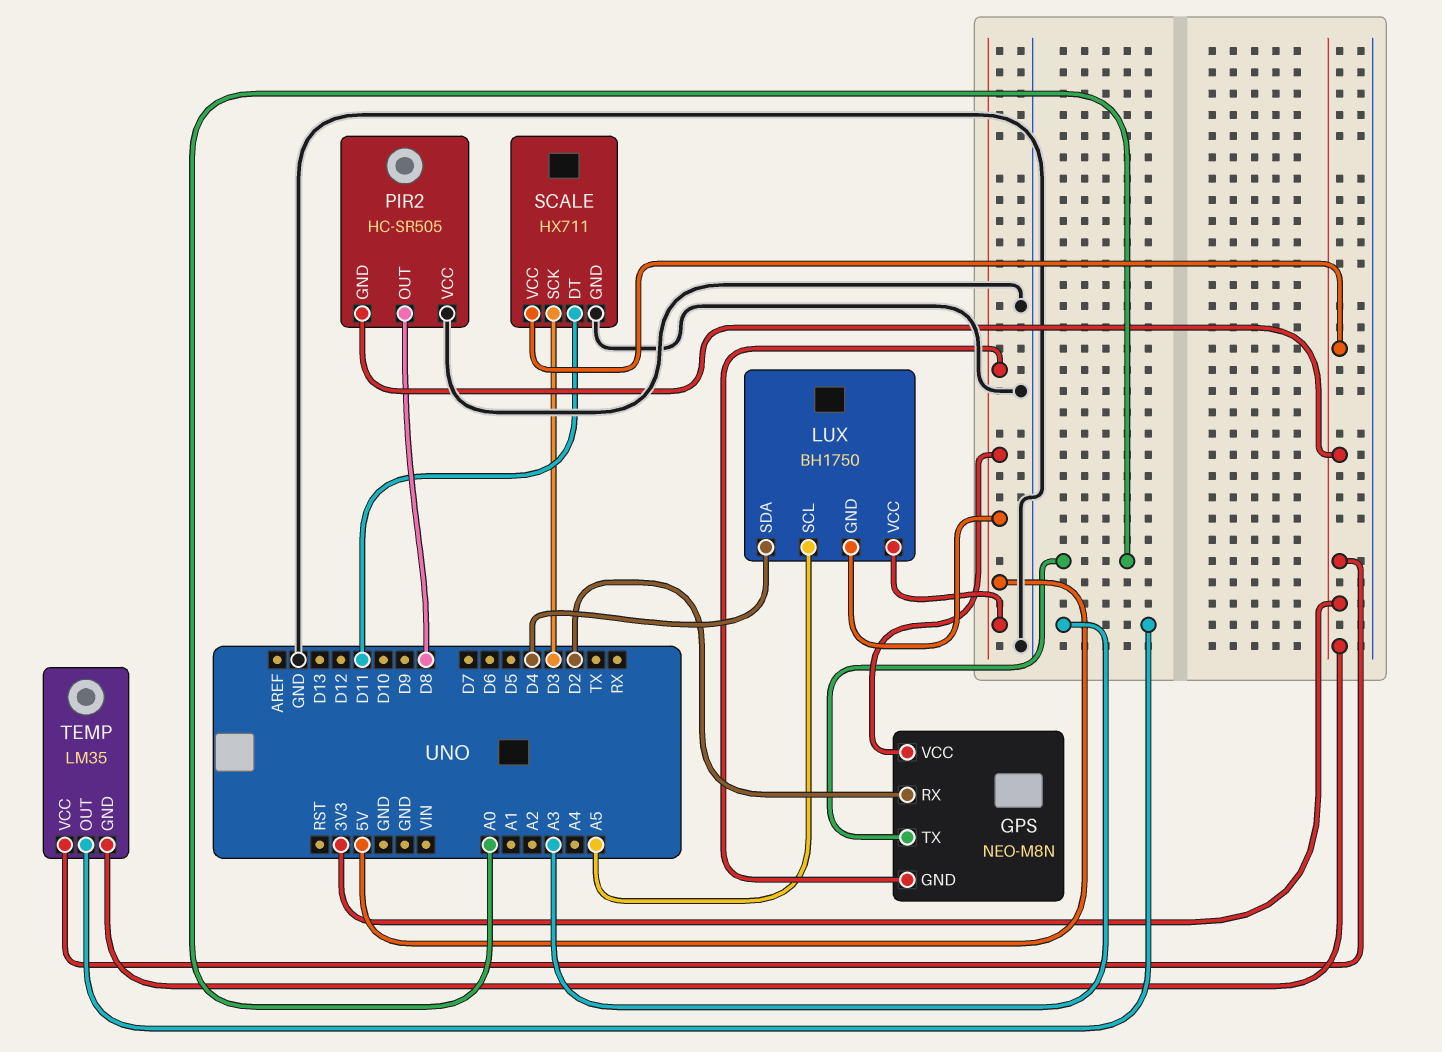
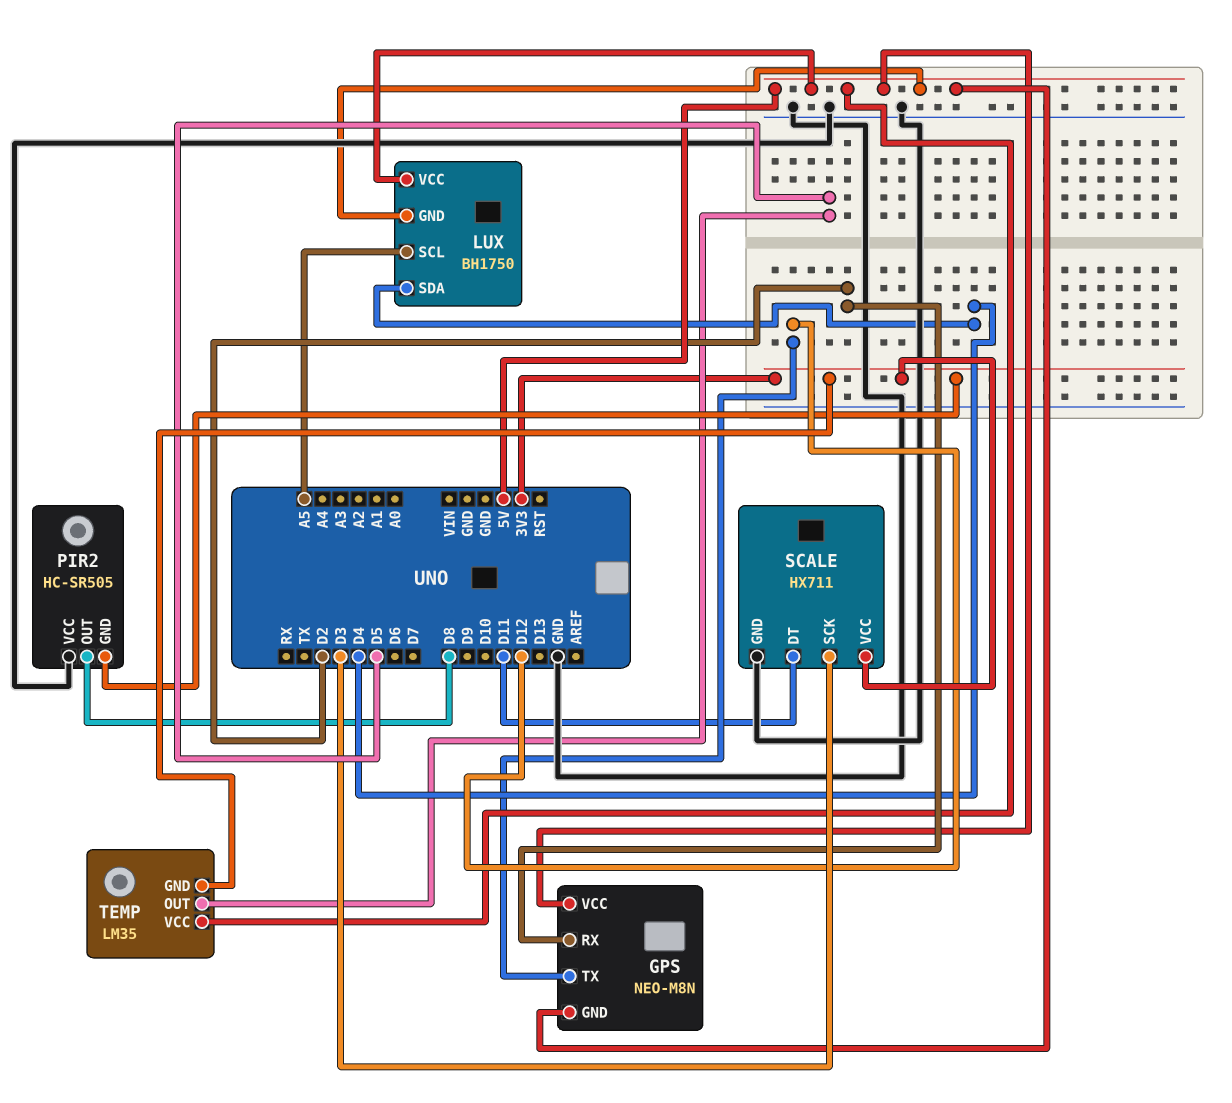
GPS pin TX: A0 -> D12
TEMP pin OUT: A3 -> D5
TEMP pin VCC: 3V3 -> 5V

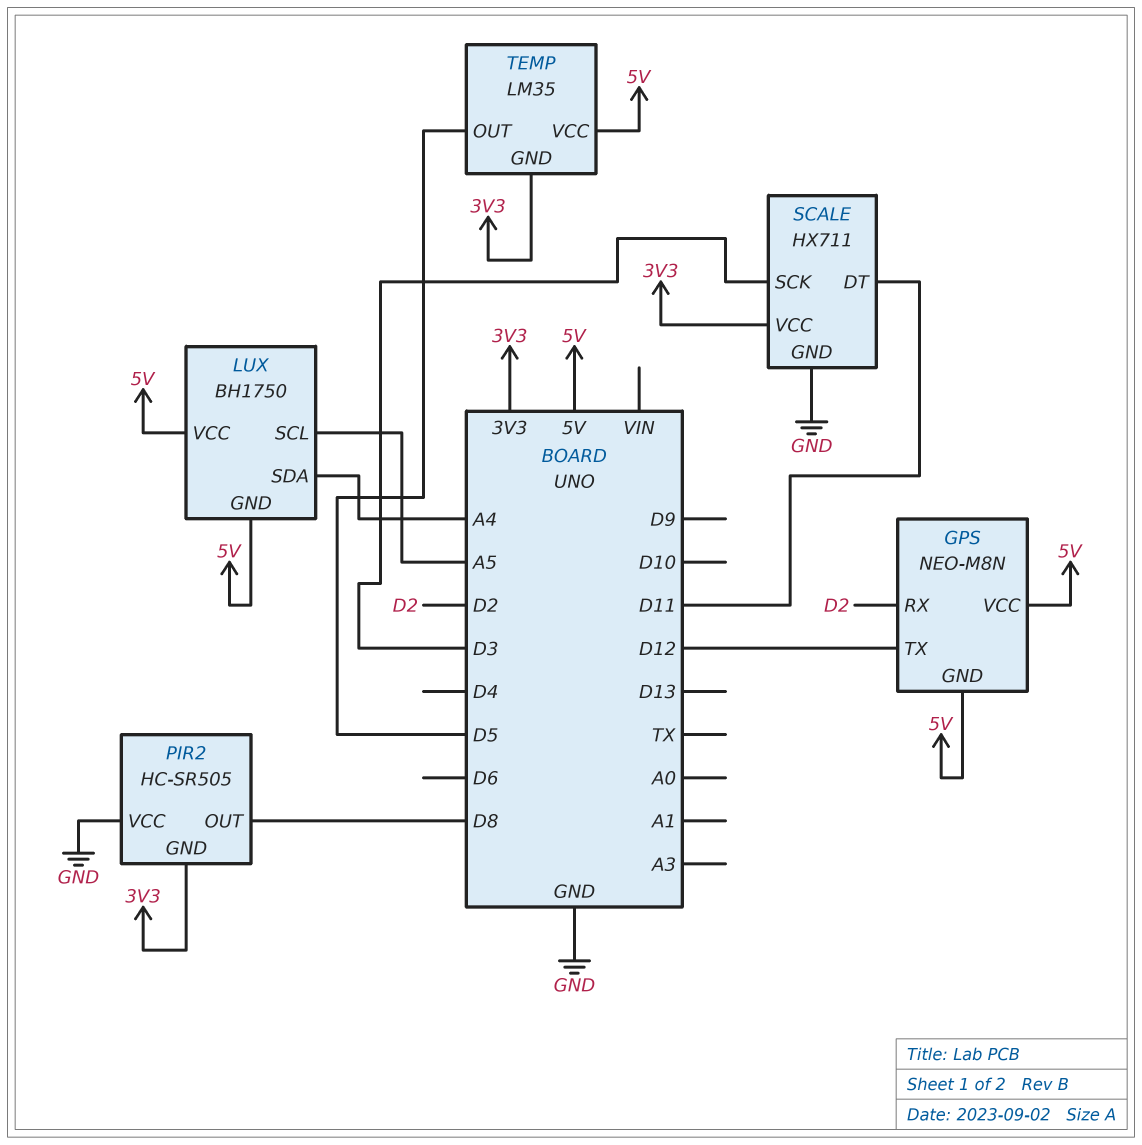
LUX pin SDA: D4 -> A4

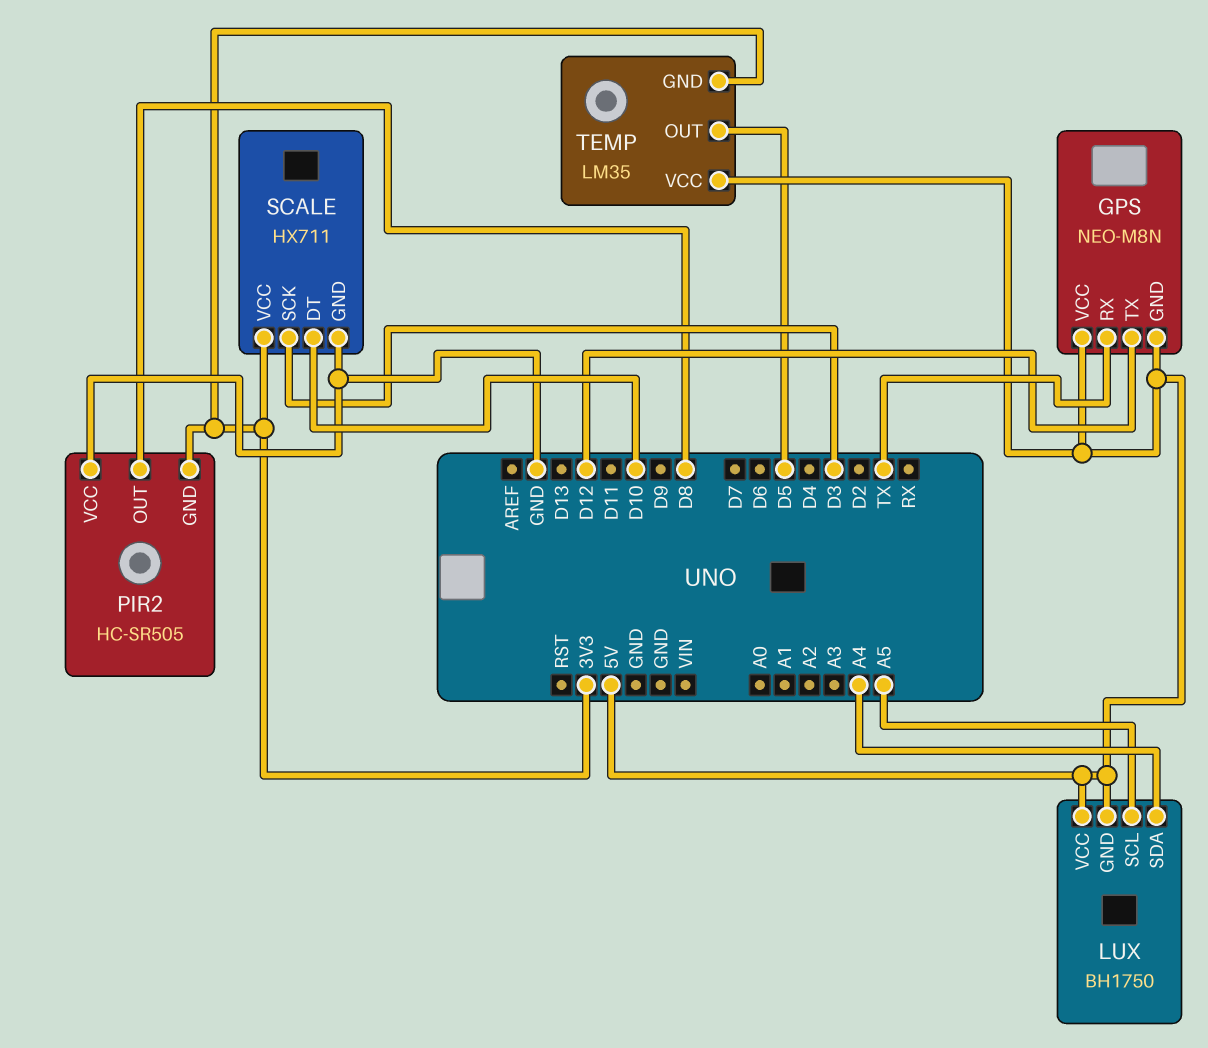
GPS pin RX: D2 -> TX
SCALE pin DT: D11 -> D10

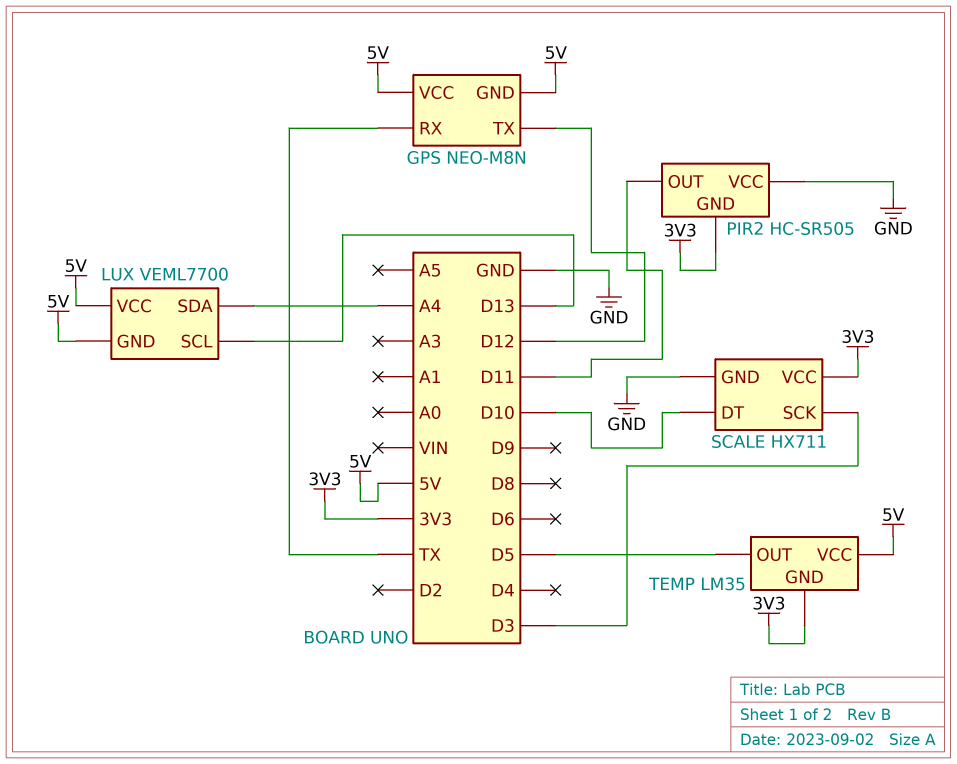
LUX: BH1750 -> VEML7700
LUX pin SCL: A5 -> D13
PIR2 pin OUT: D8 -> D11

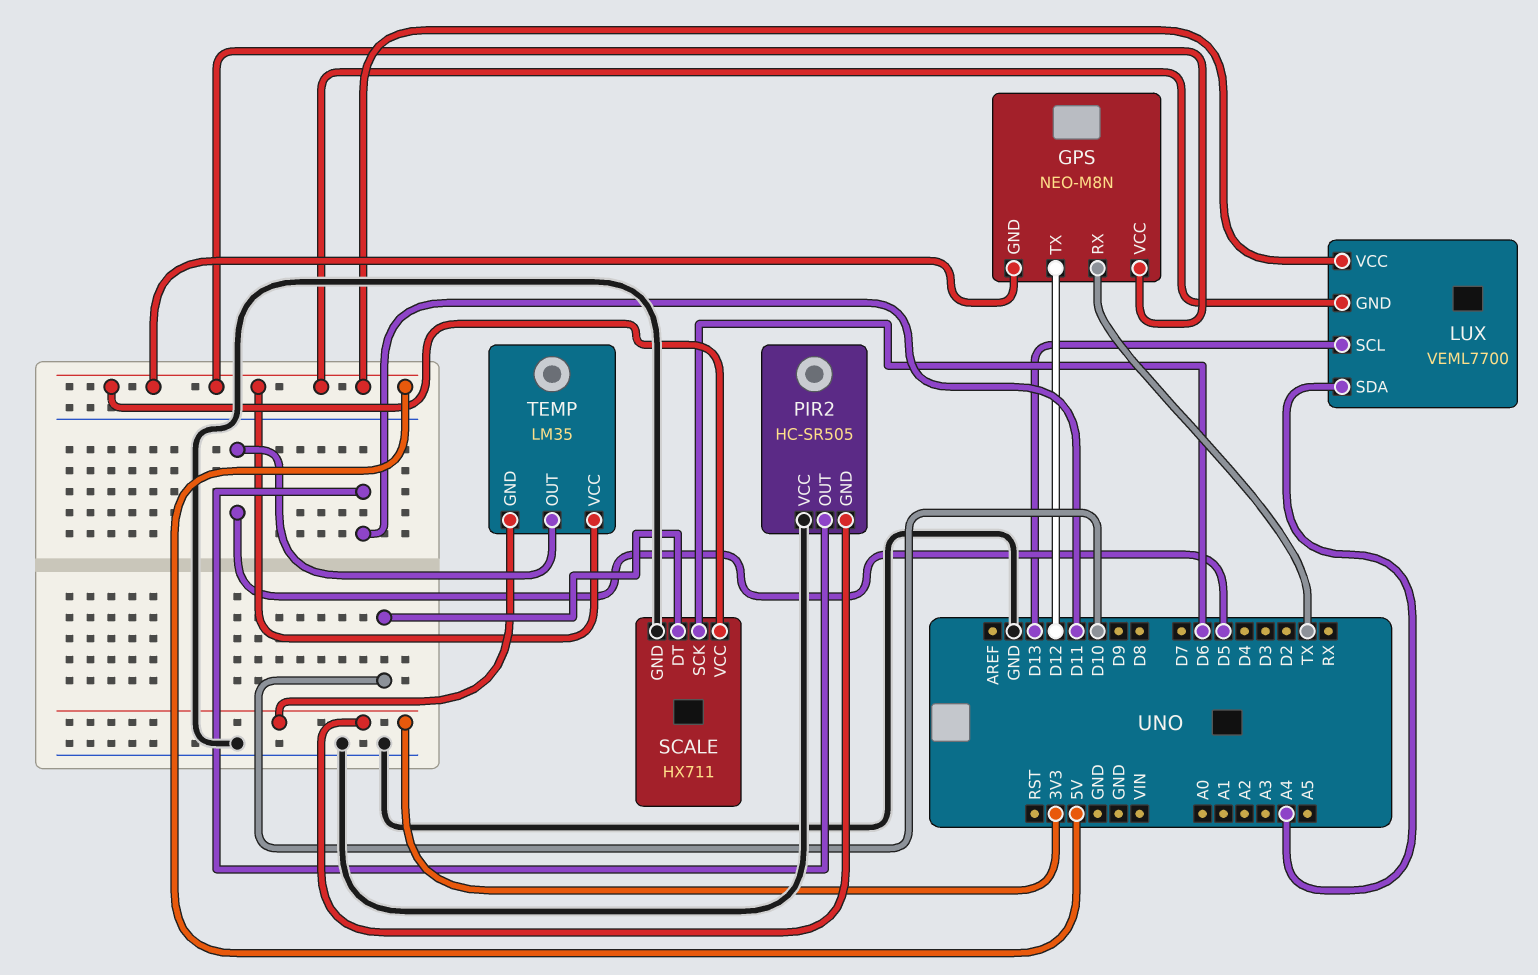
SCALE pin SCK: D3 -> D6
SCALE pin VCC: 3V3 -> 5V

